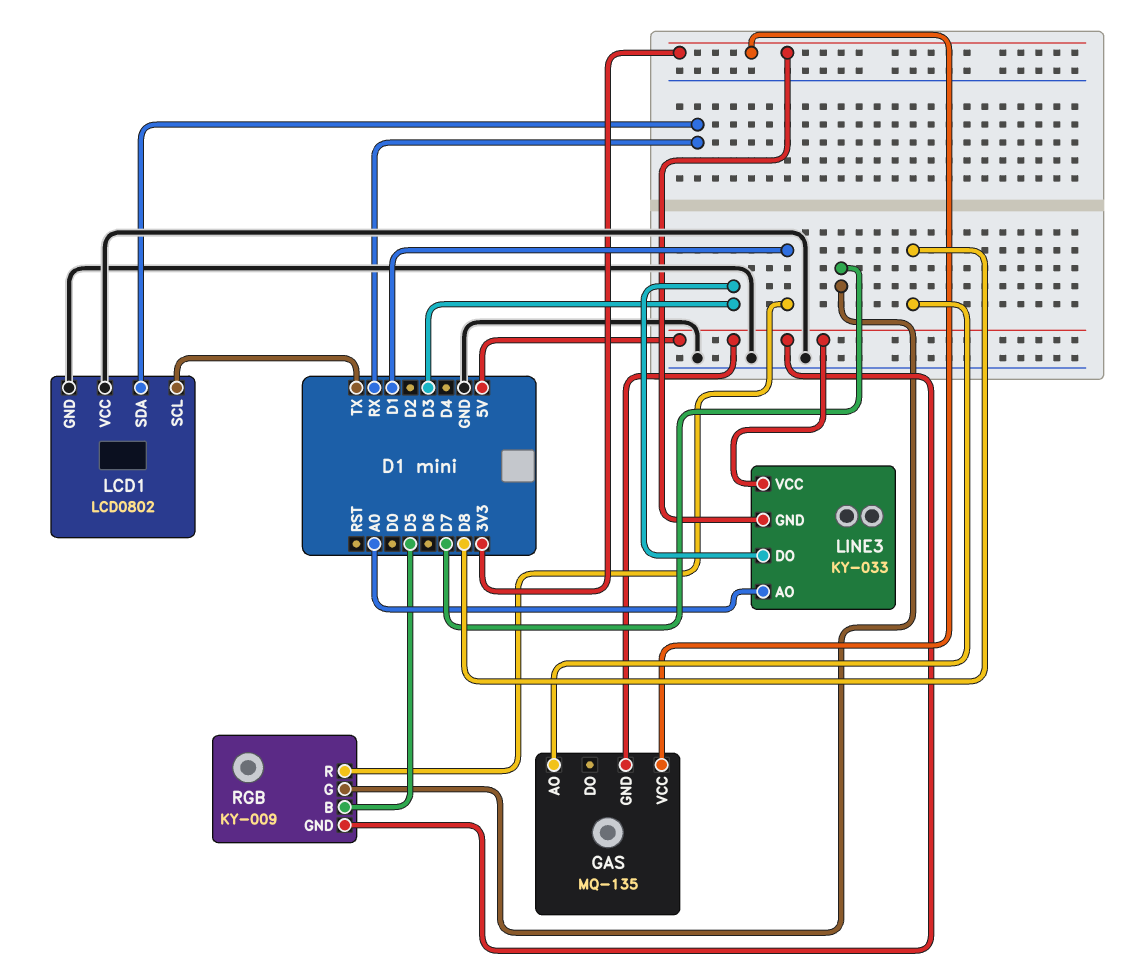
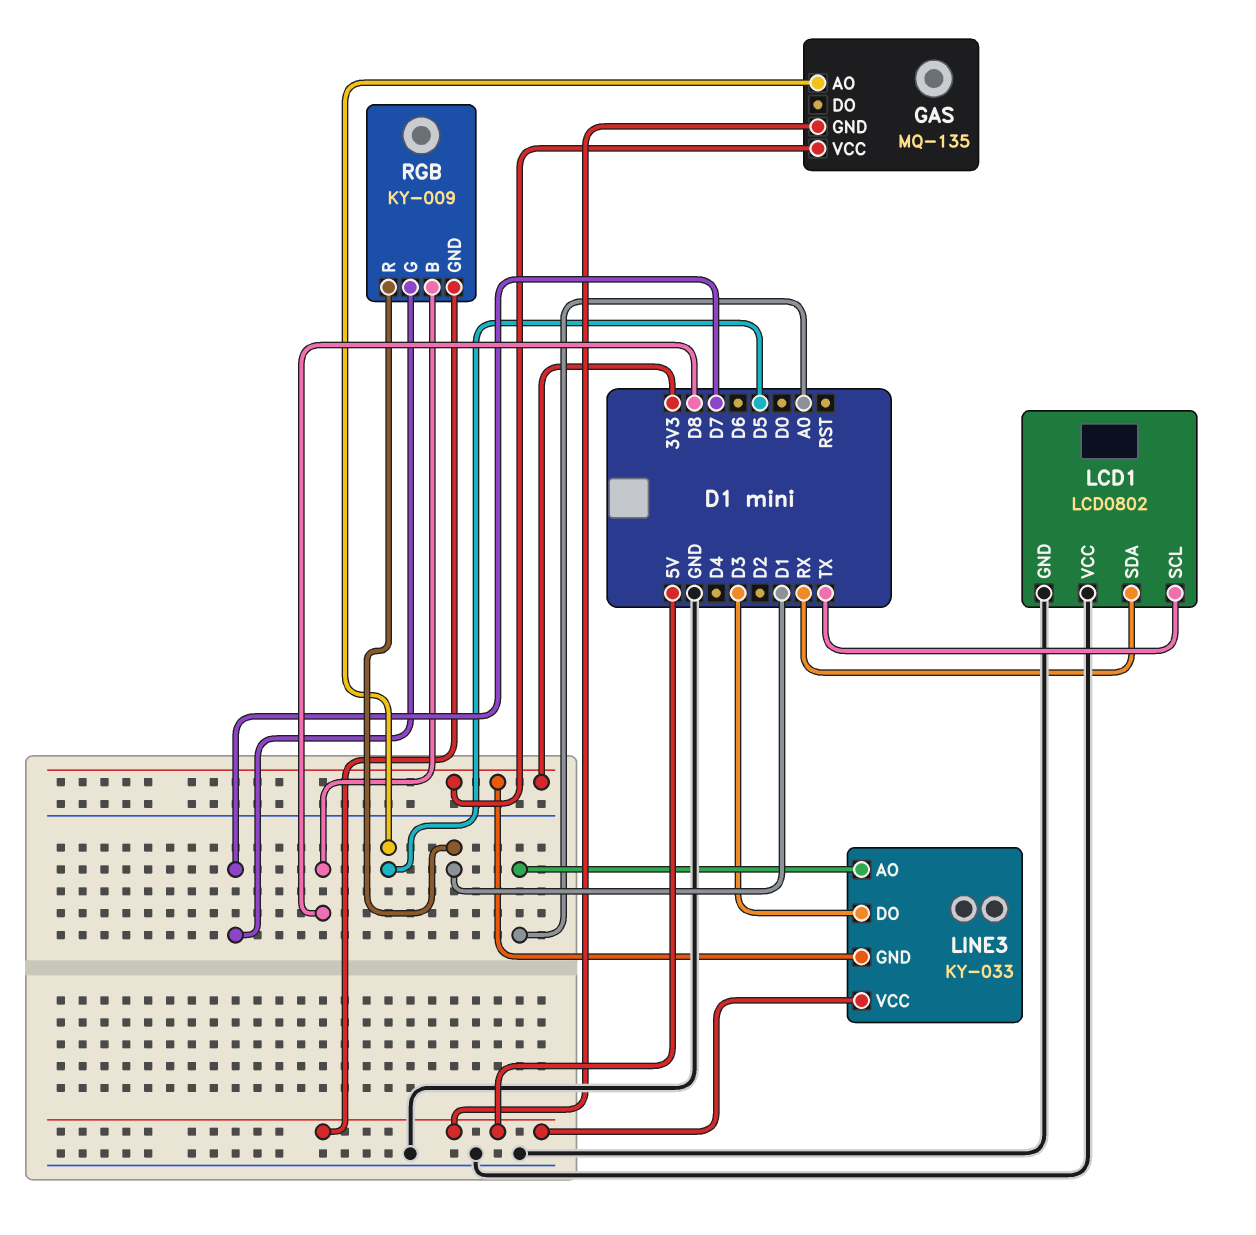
GAS pin AO: D8 -> D5
RGB pin B: D5 -> D8

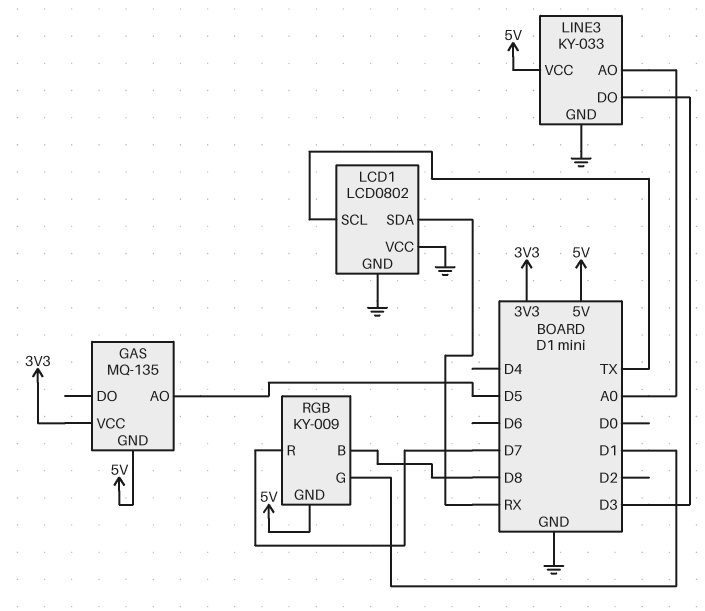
LINE3 pin GND: 3V3 -> GND
RGB pin G: D7 -> D1
RGB pin R: D1 -> D7

